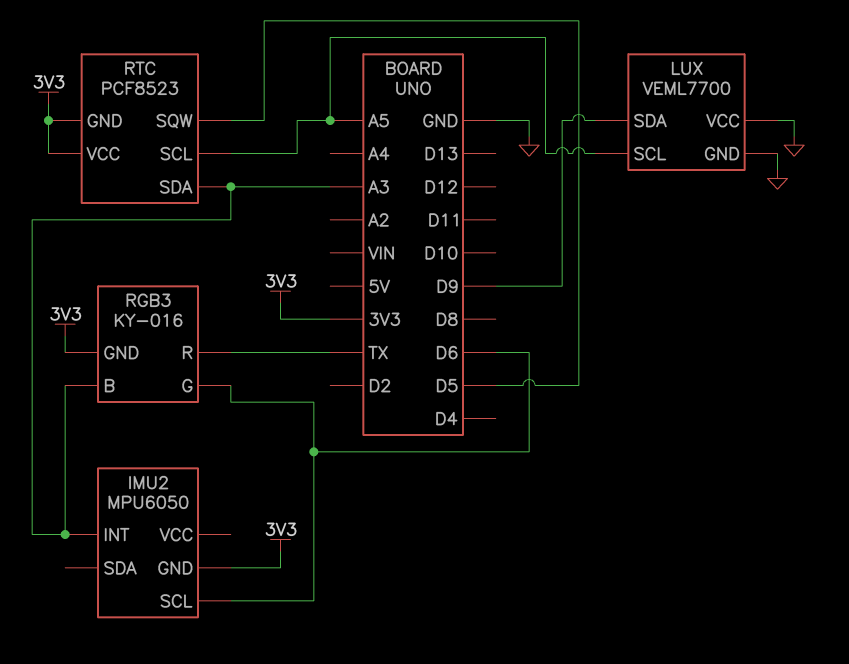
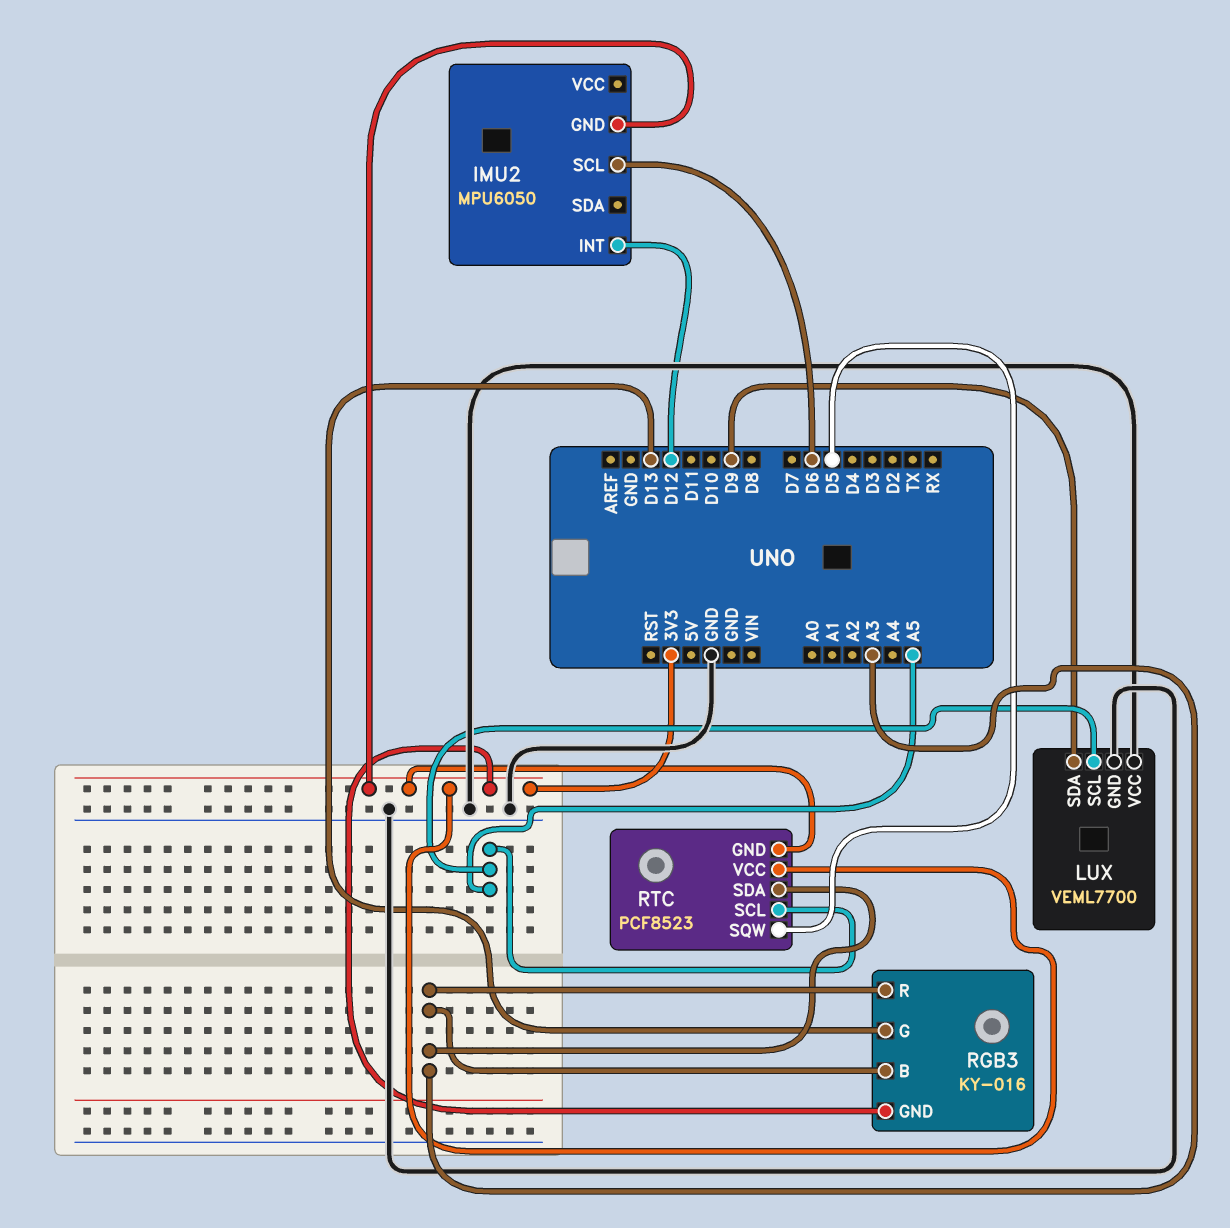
IMU2 pin INT: A3 -> D12
RGB3 pin G: D6 -> D13
RGB3 pin R: TX -> A3

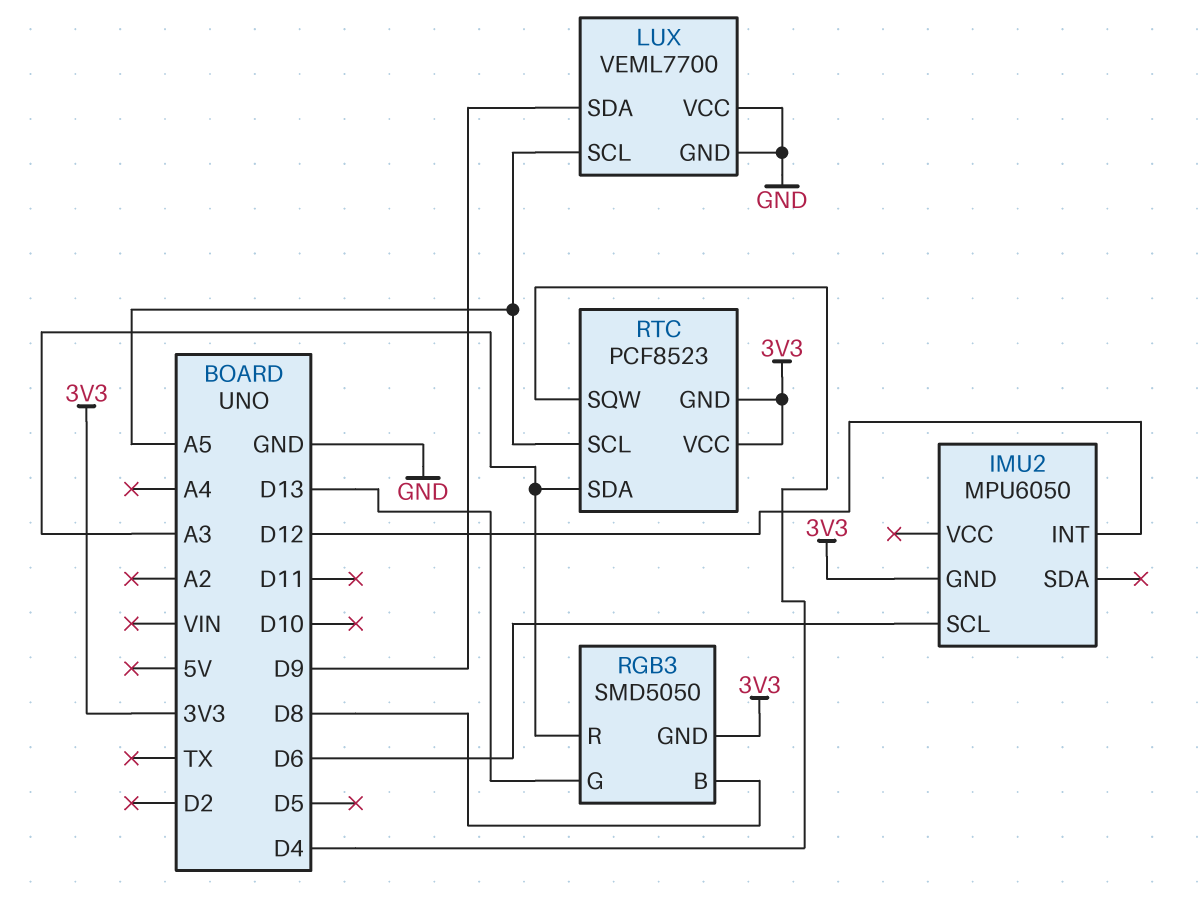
RGB3: KY-016 -> SMD5050
RGB3 pin B: A3 -> D8
RTC pin SQW: D5 -> D4

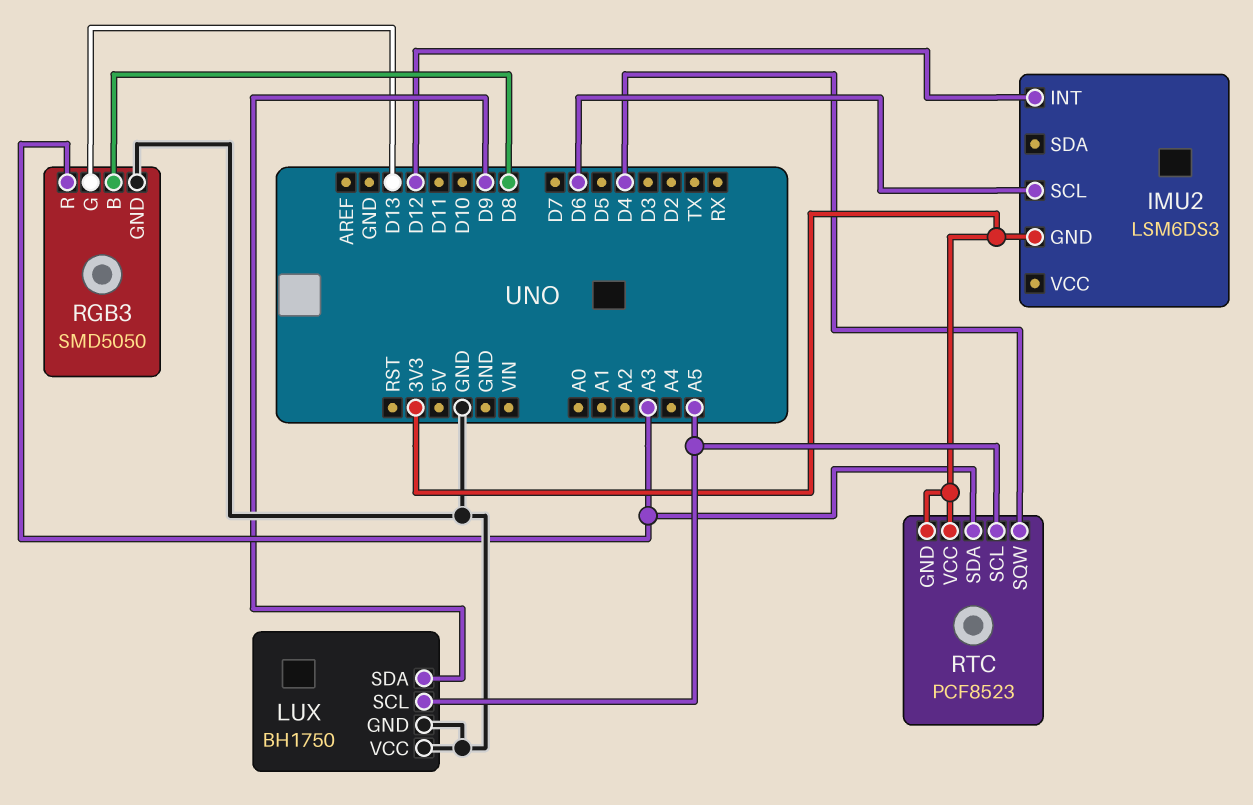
IMU2: MPU6050 -> LSM6DS3
LUX: VEML7700 -> BH1750
RGB3 pin GND: 3V3 -> GND

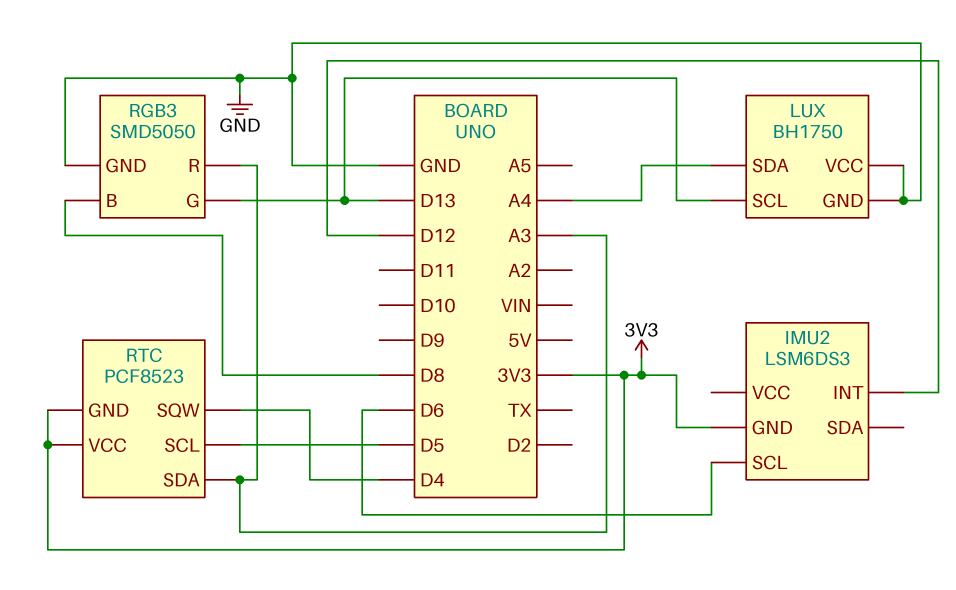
LUX pin SCL: A5 -> D13
LUX pin SDA: D9 -> A4
RTC pin SCL: A5 -> D5

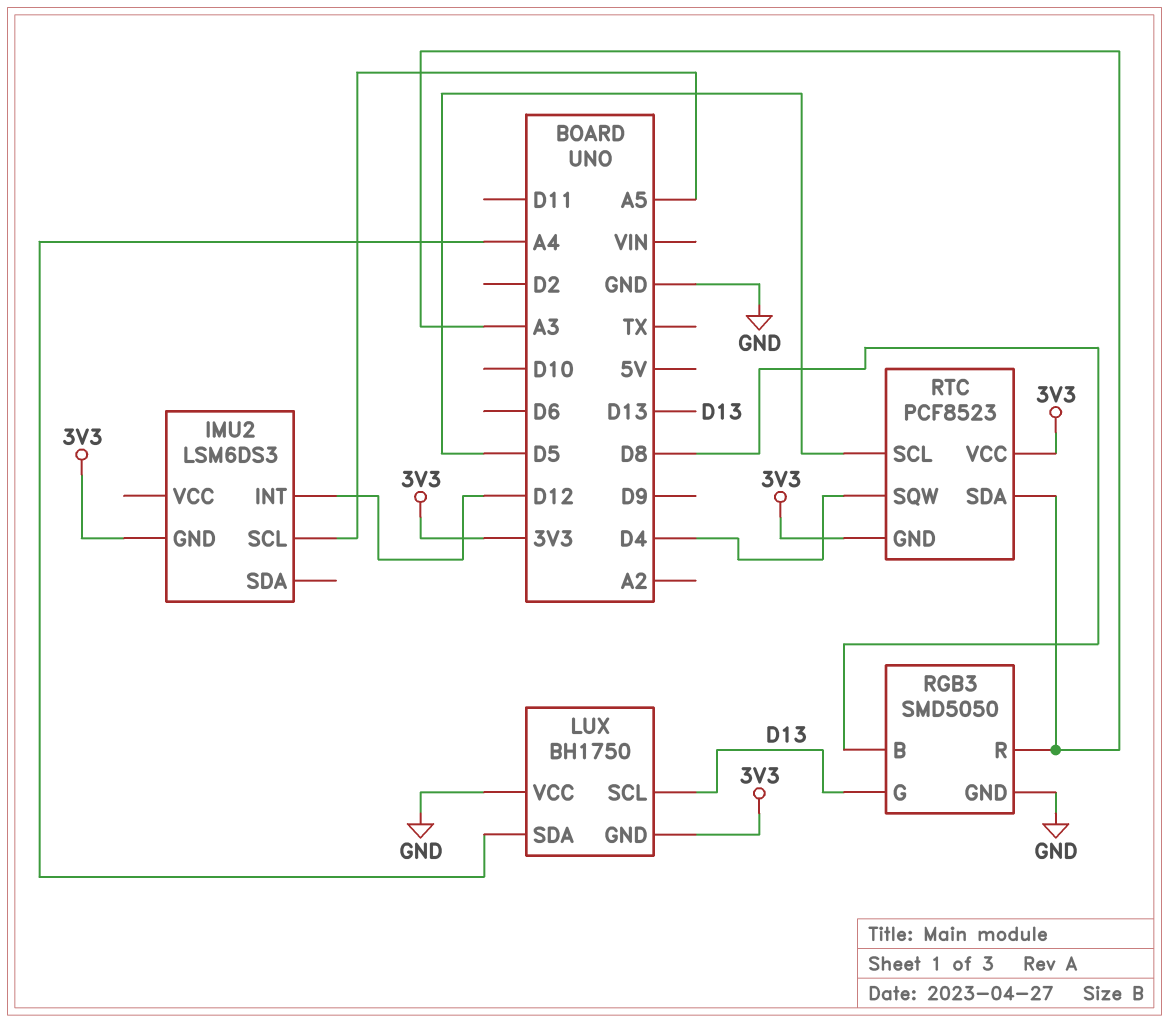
IMU2 pin SCL: D6 -> A5
LUX pin GND: GND -> 3V3

